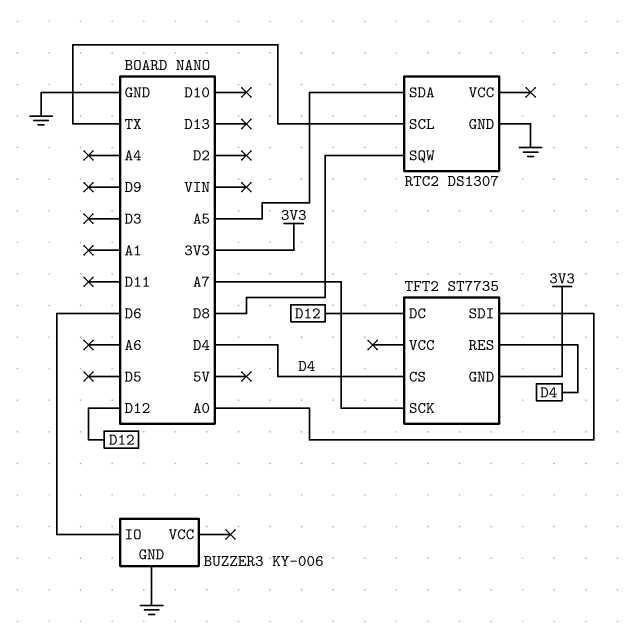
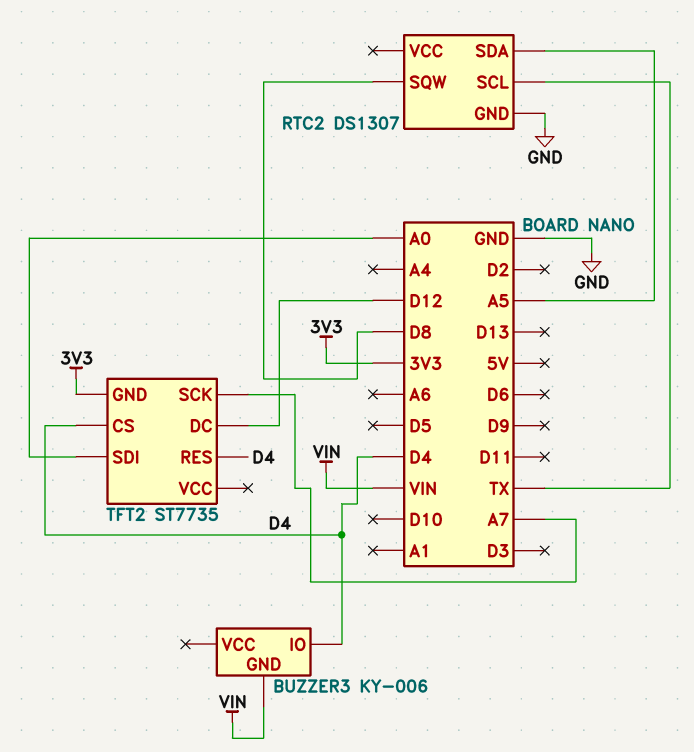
BUZZER3 pin GND: GND -> VIN
BUZZER3 pin IO: D6 -> D4

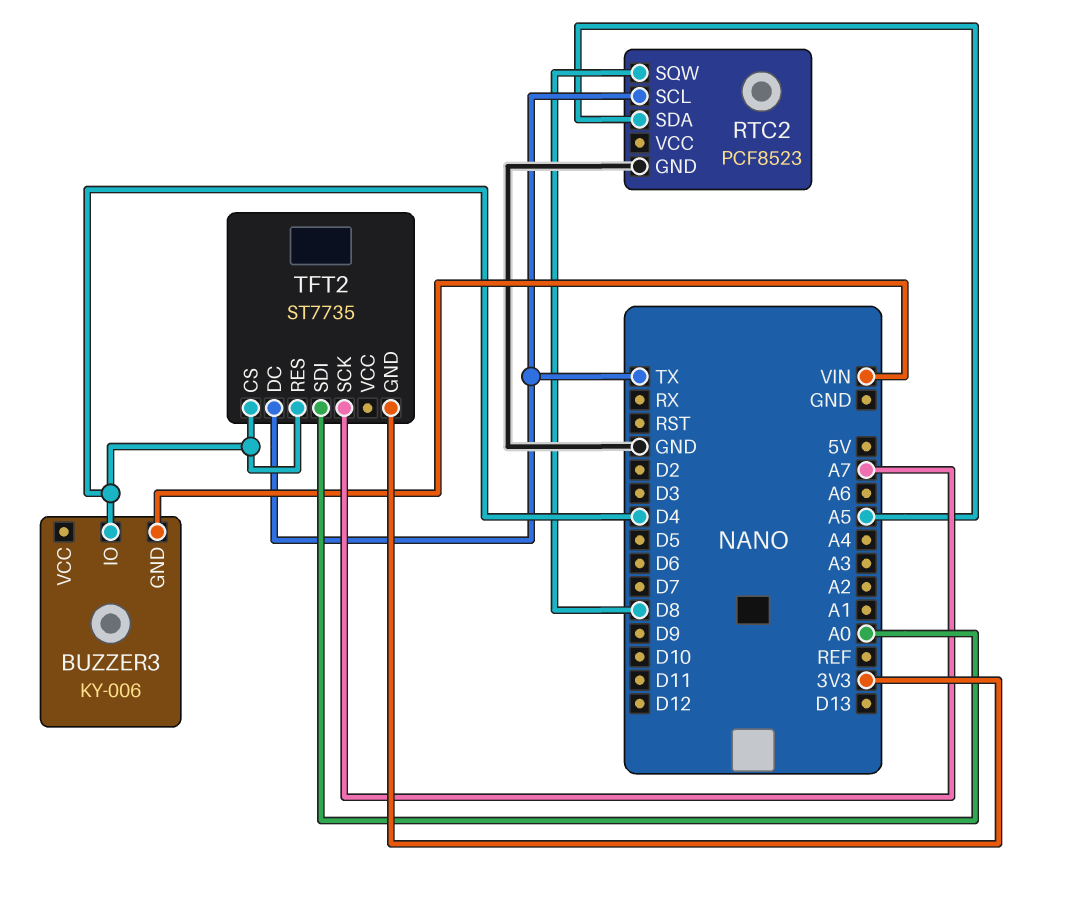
RTC2: DS1307 -> PCF8523
TFT2 pin DC: D12 -> TX

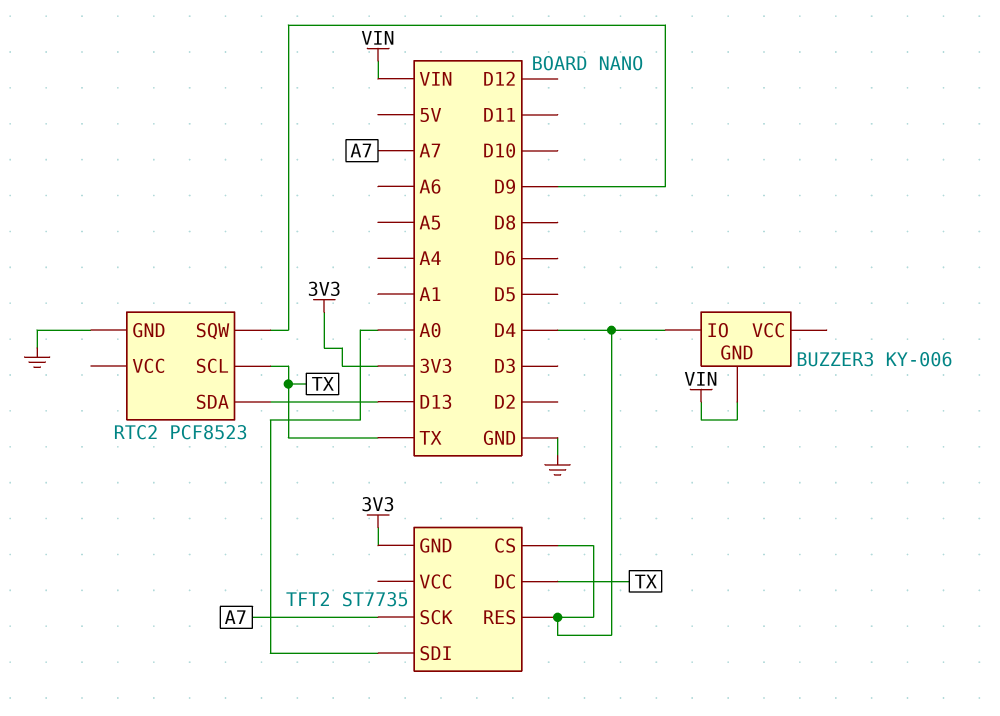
RTC2 pin SDA: A5 -> D13
RTC2 pin SQW: D8 -> D9

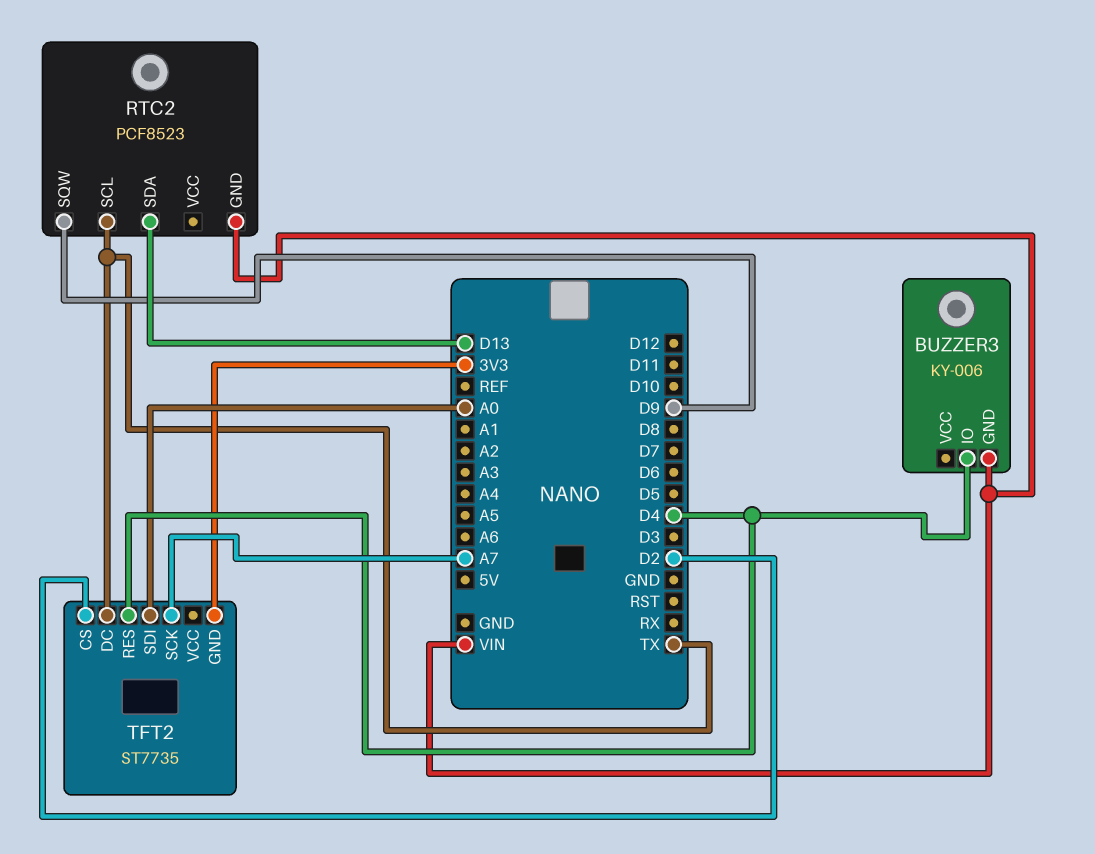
RTC2 pin GND: GND -> VIN
TFT2 pin CS: D4 -> D2

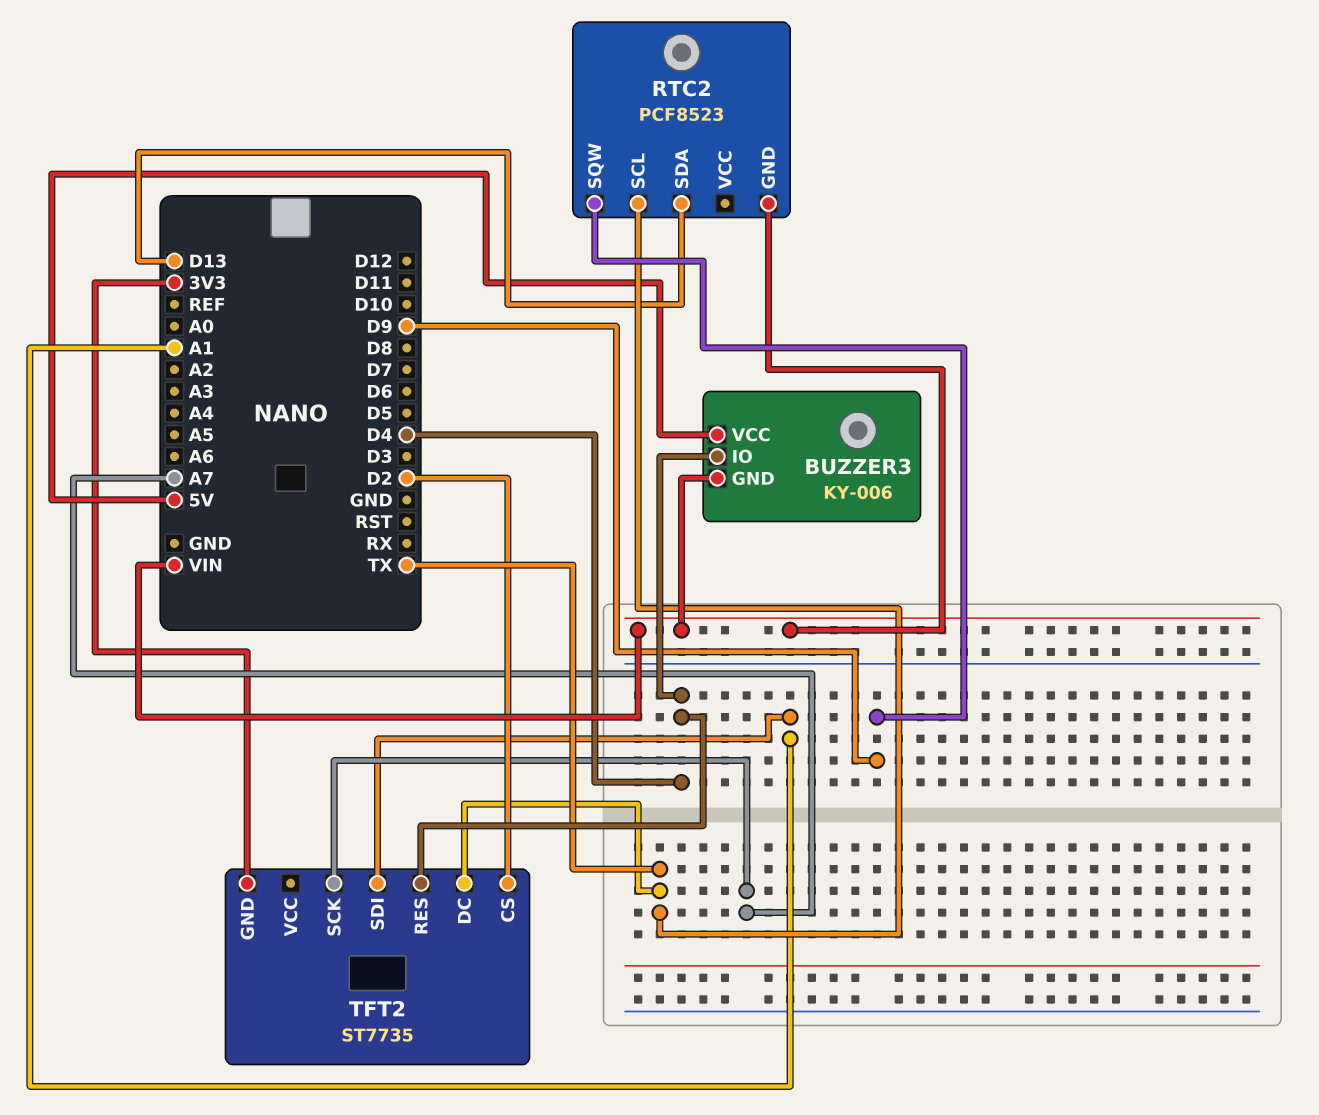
BUZZER3 pin VCC: none -> 5V
TFT2 pin SDI: A0 -> A1

